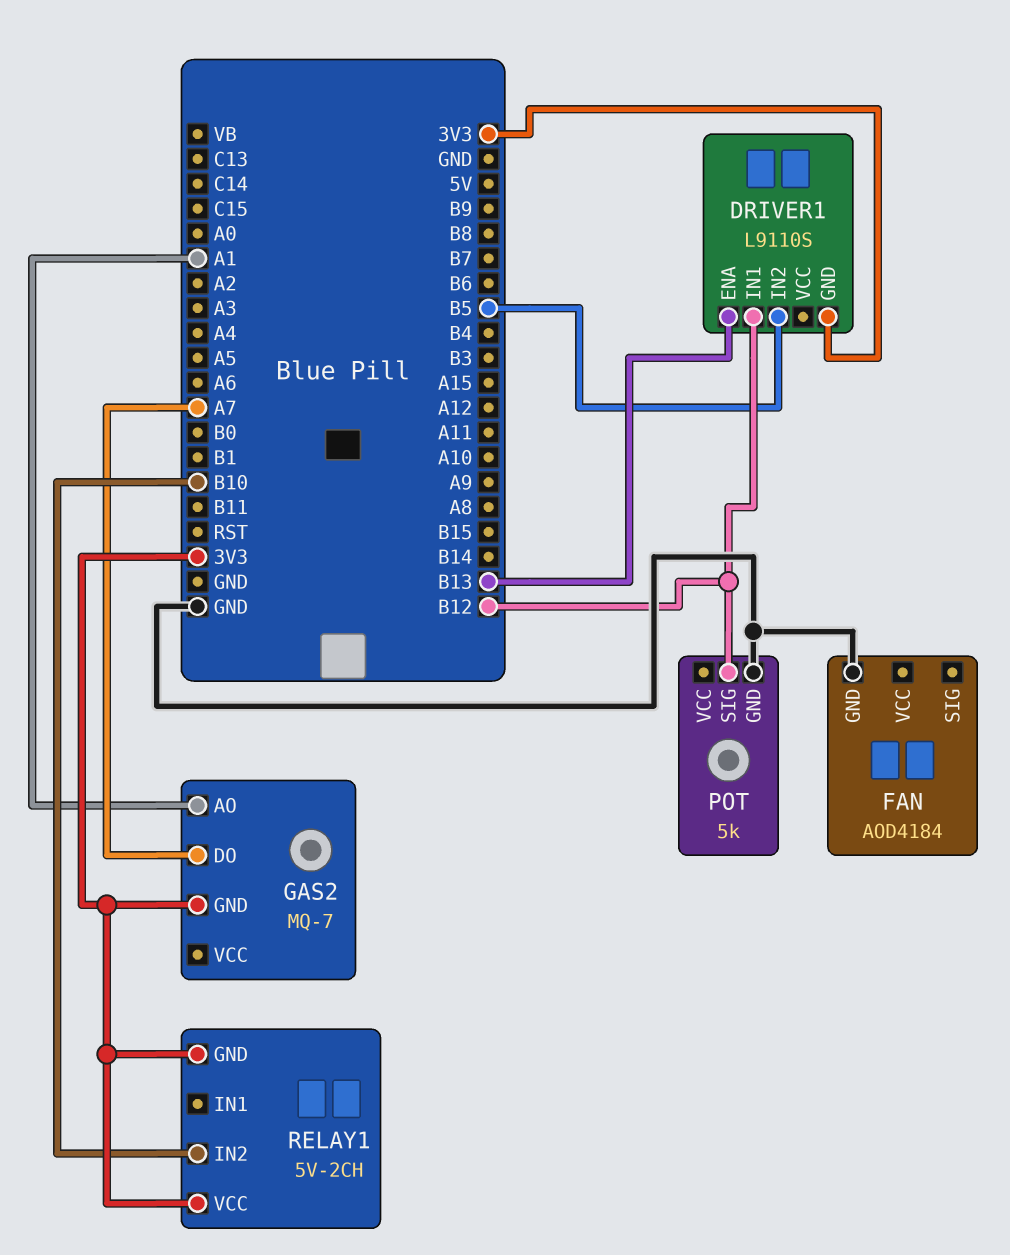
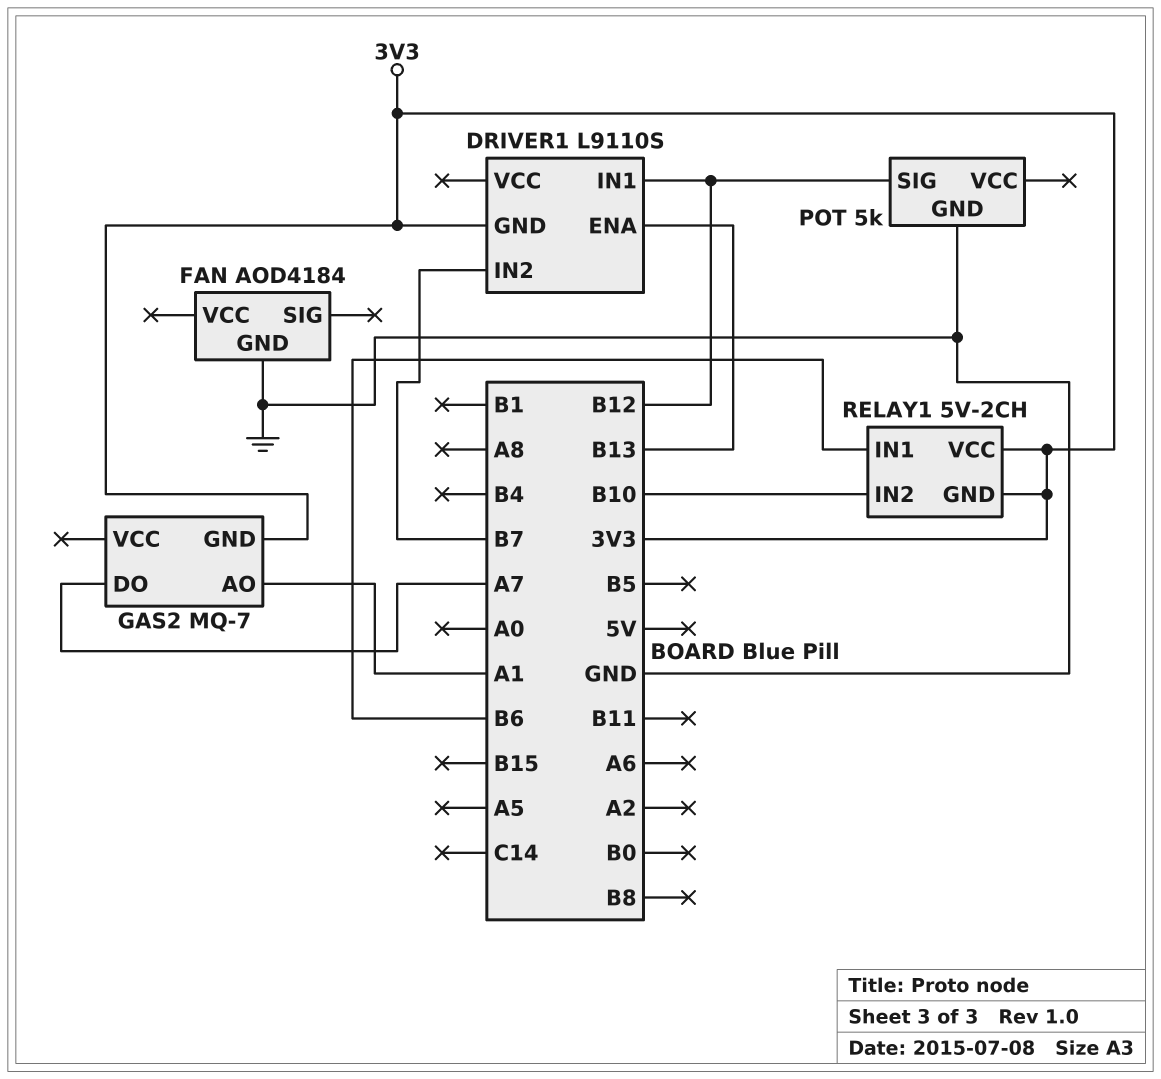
DRIVER1 pin IN2: B5 -> B7
RELAY1 pin IN1: none -> B6

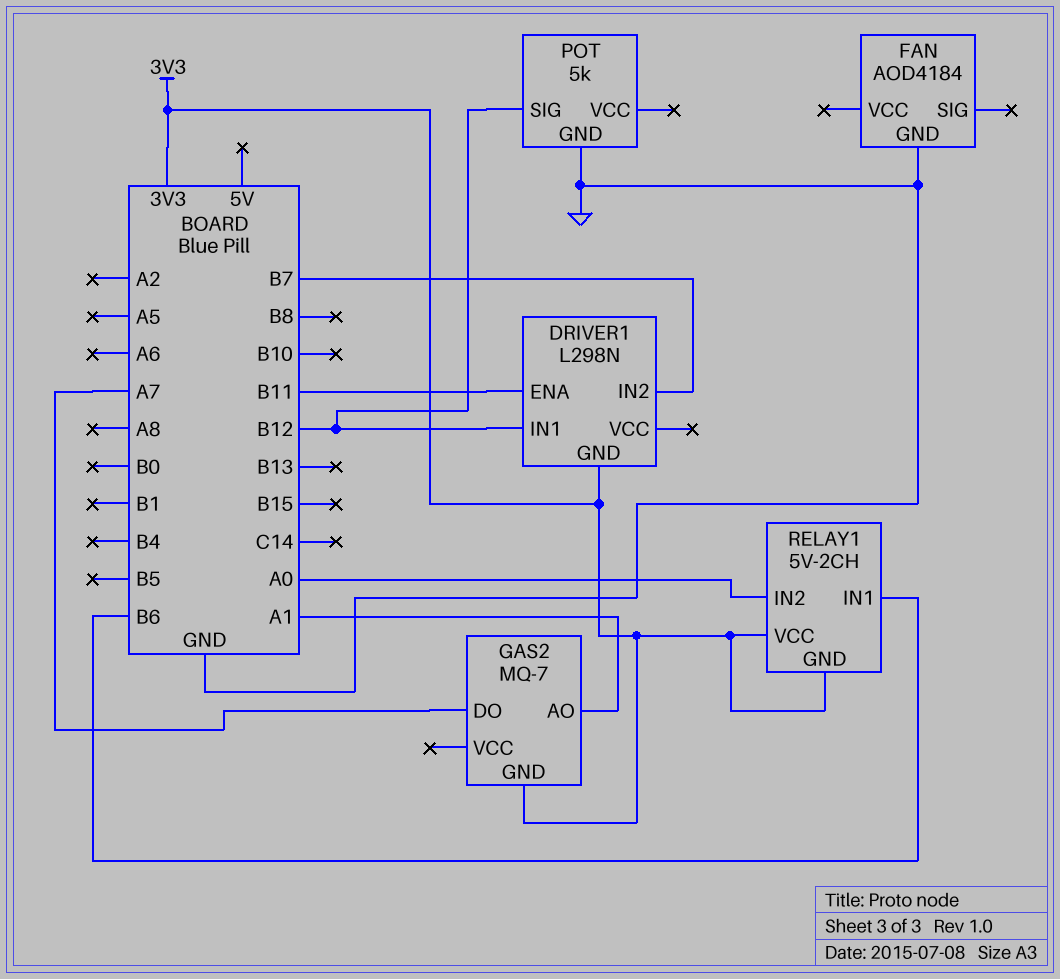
DRIVER1: L9110S -> L298N
DRIVER1 pin ENA: B13 -> B11
RELAY1 pin IN2: B10 -> A0

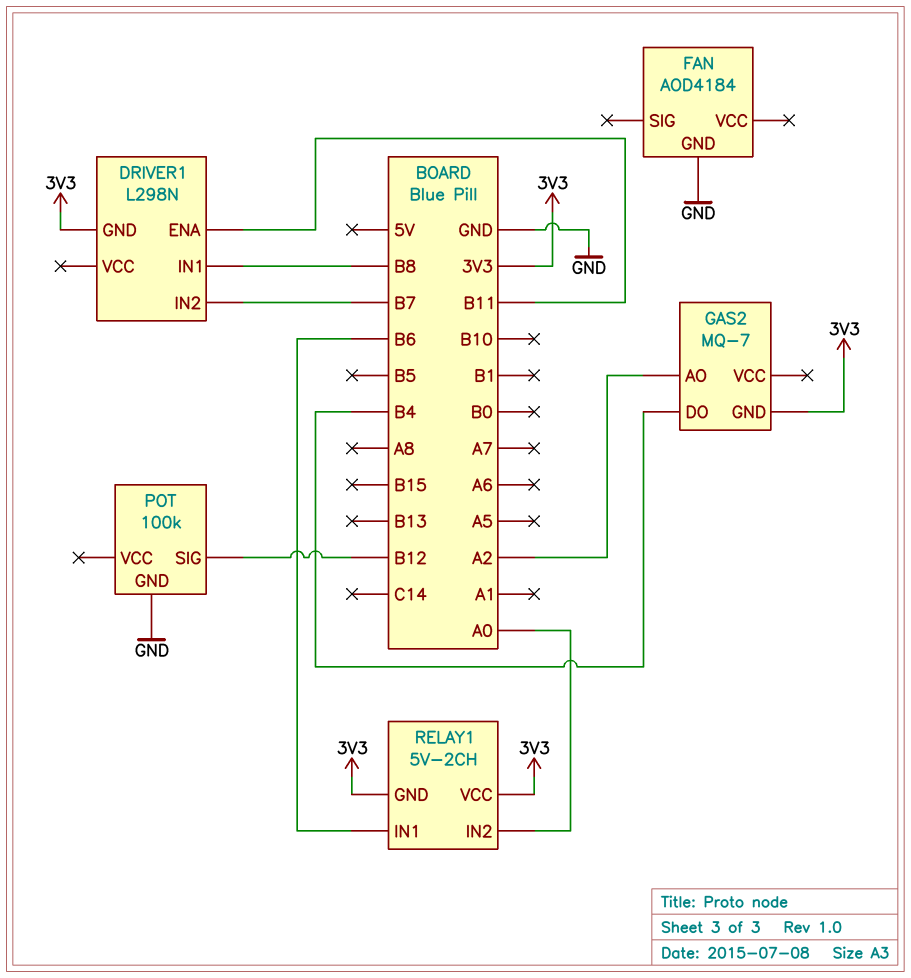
DRIVER1 pin IN1: B12 -> B8
GAS2 pin AO: A1 -> A2
GAS2 pin DO: A7 -> B4
POT: 5k -> 100k

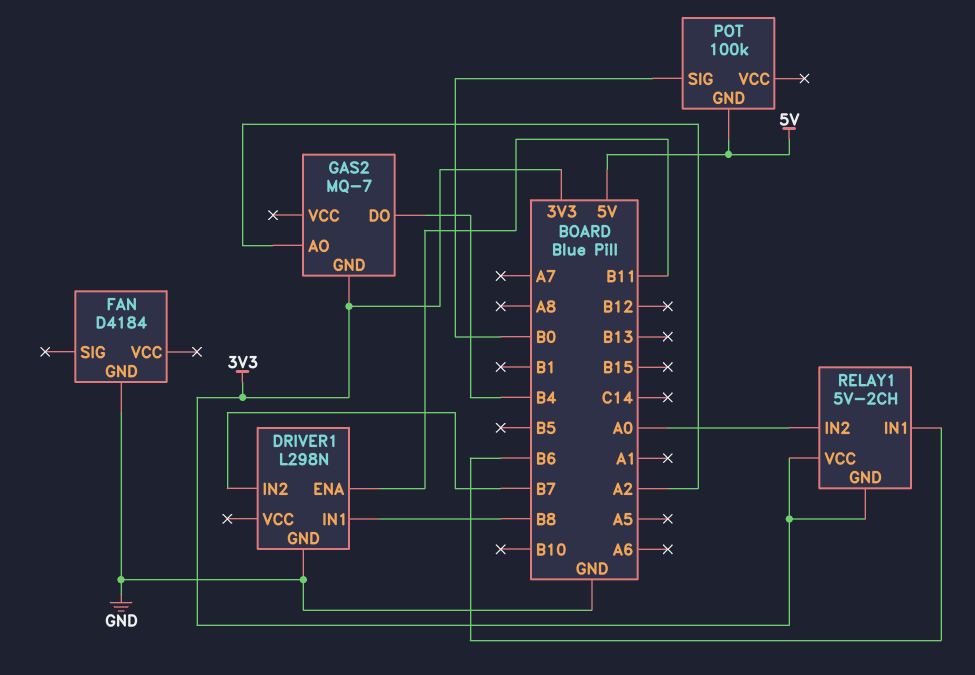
DRIVER1 pin GND: 3V3 -> GND
FAN: AOD4184 -> D4184
POT pin GND: GND -> 5V
POT pin SIG: B12 -> B0

